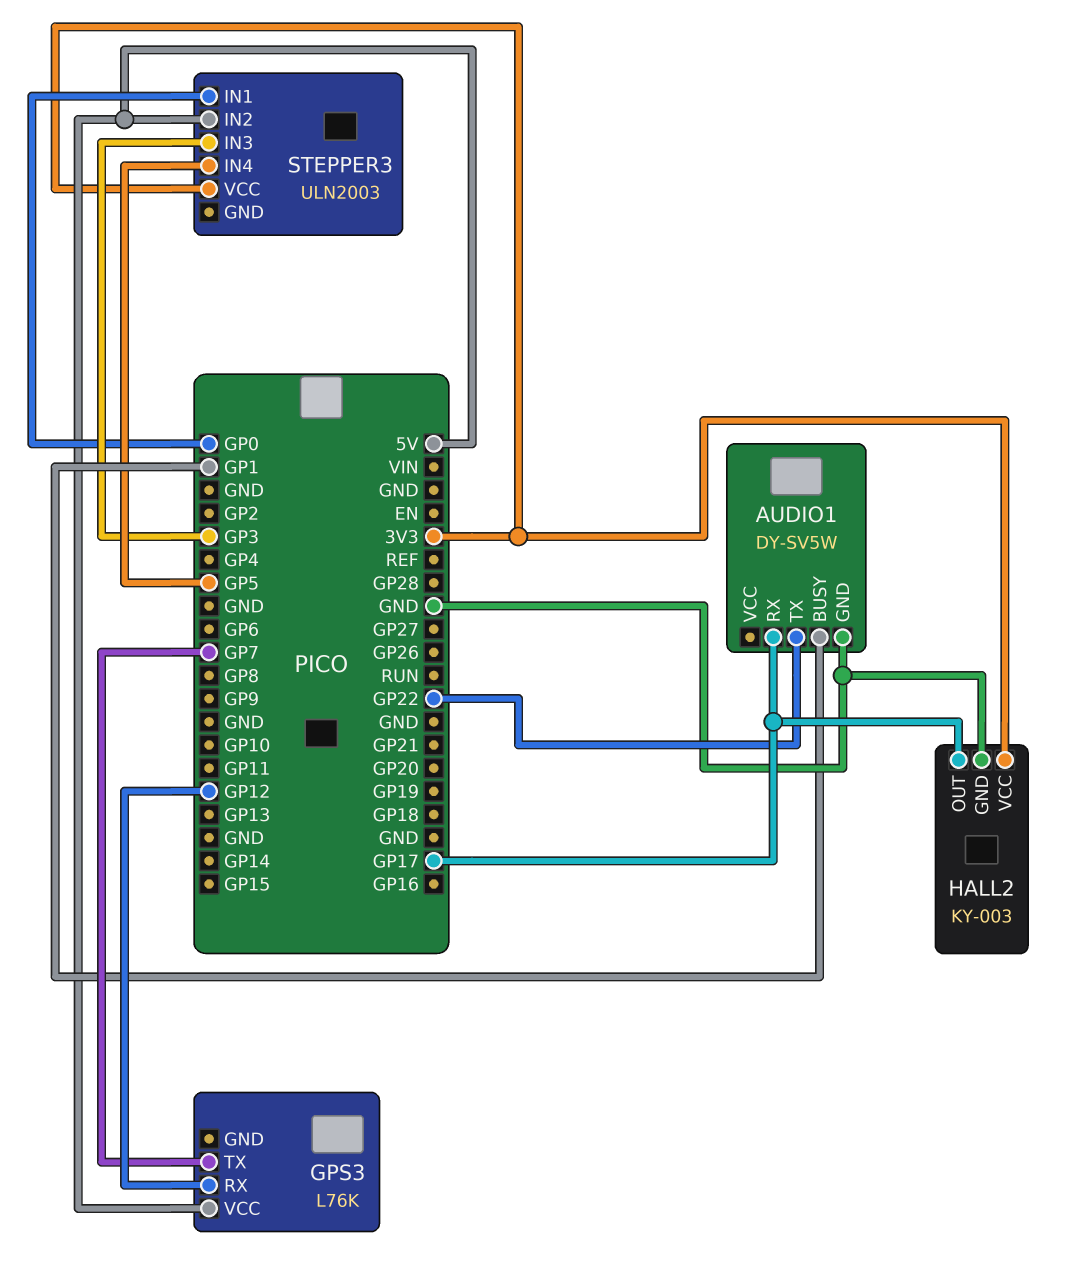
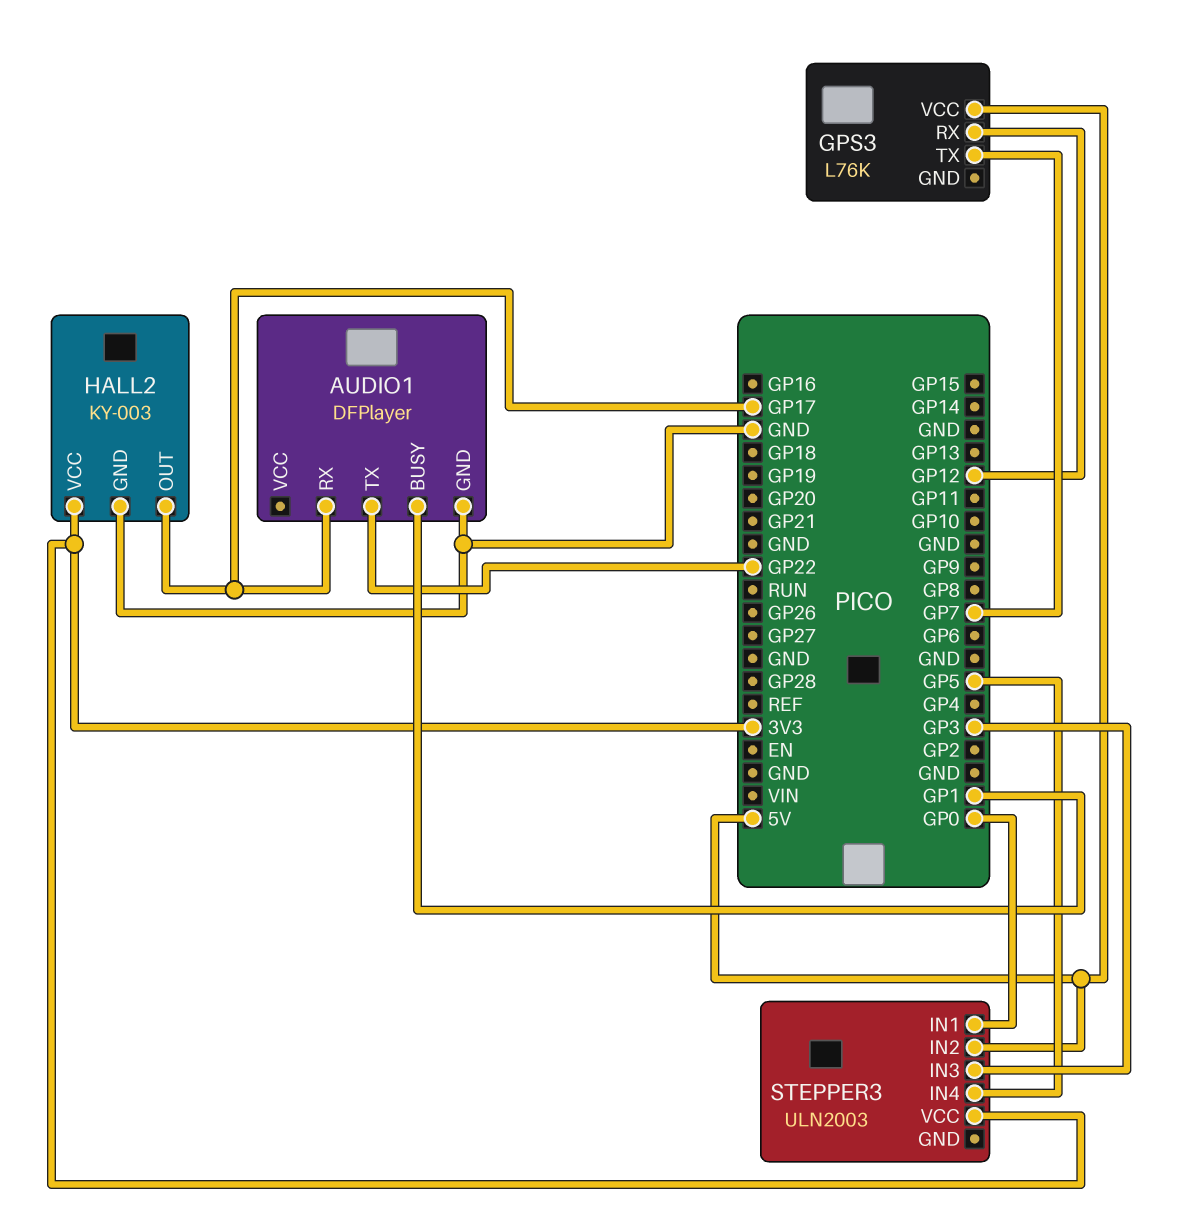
AUDIO1: DY-SV5W -> DFPlayer

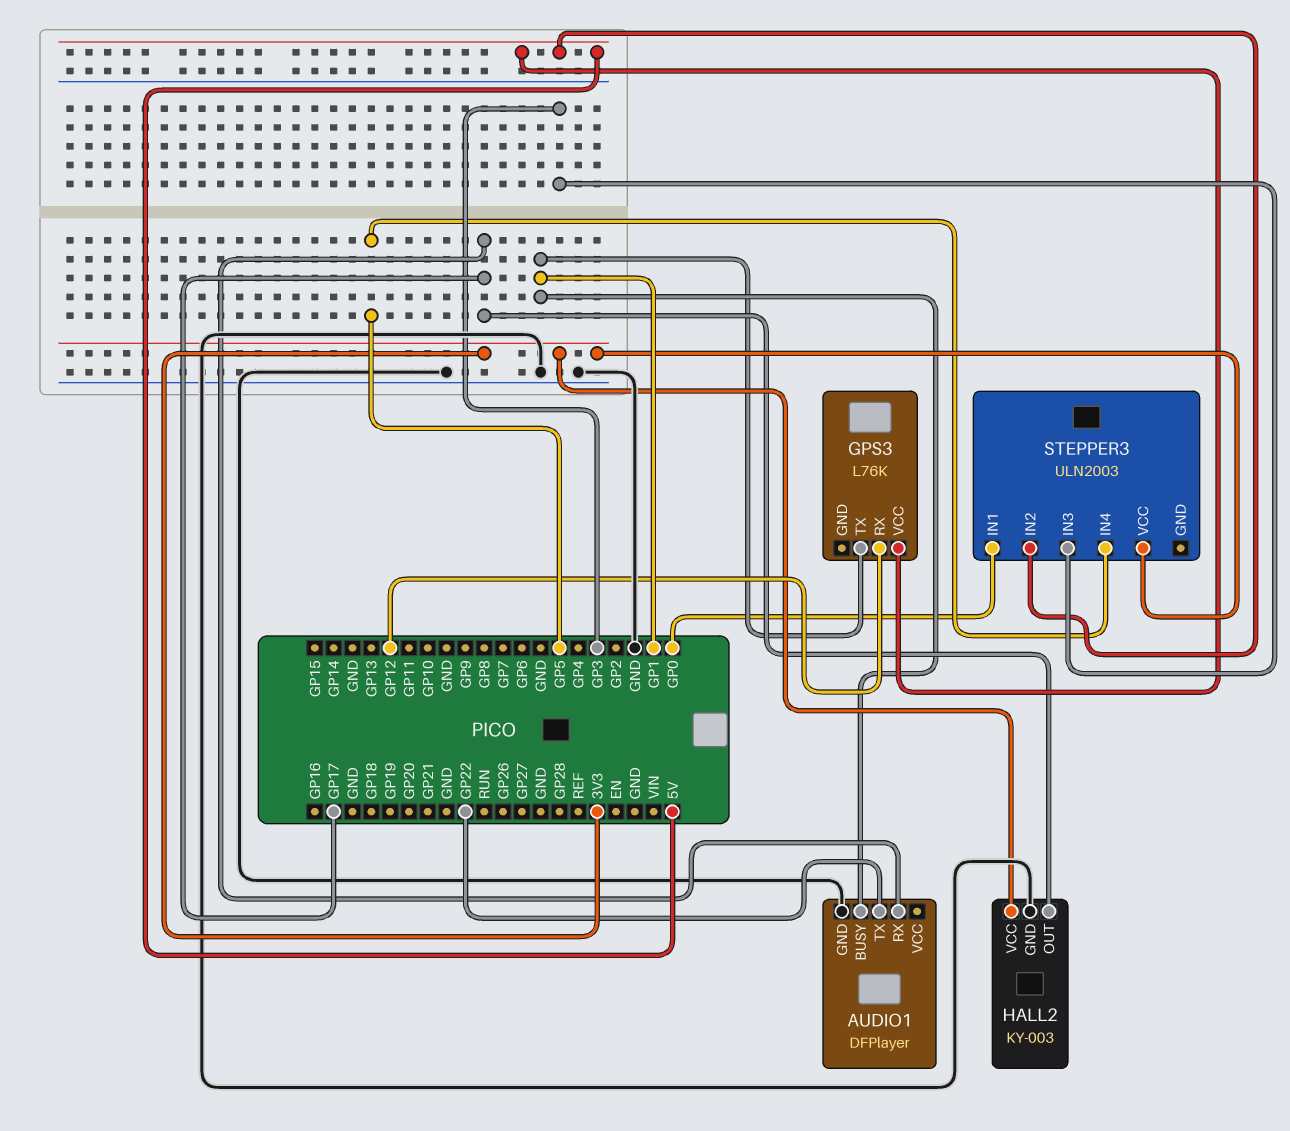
GPS3 pin TX: GP7 -> GP1

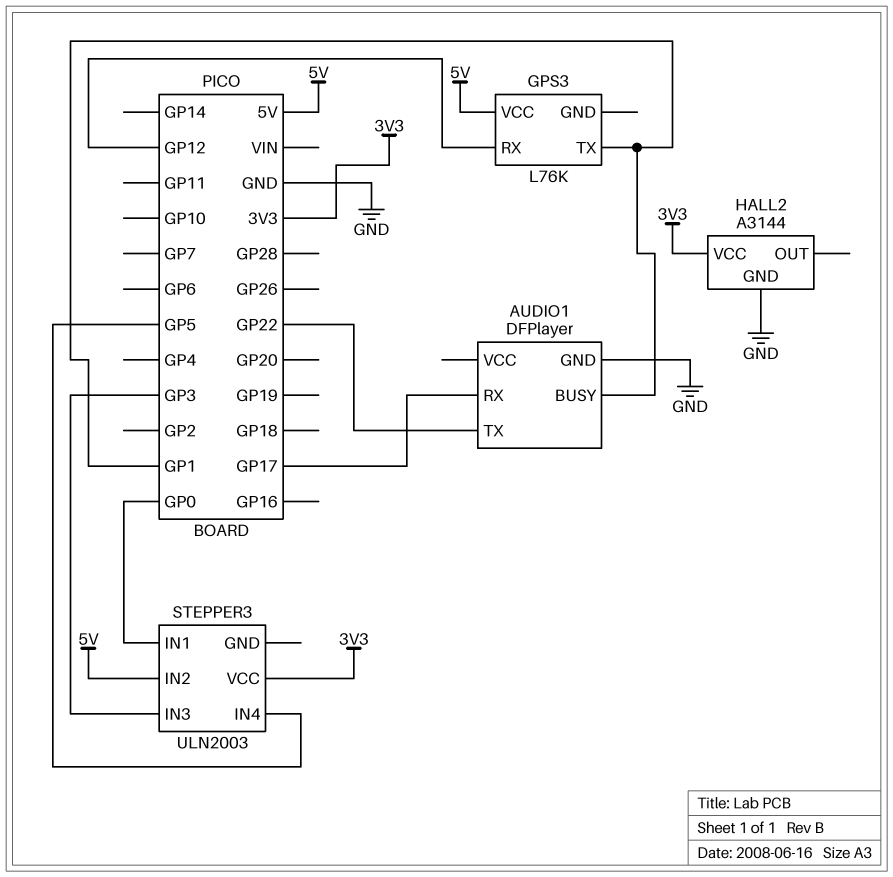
HALL2: KY-003 -> A3144
HALL2 pin OUT: GP17 -> none

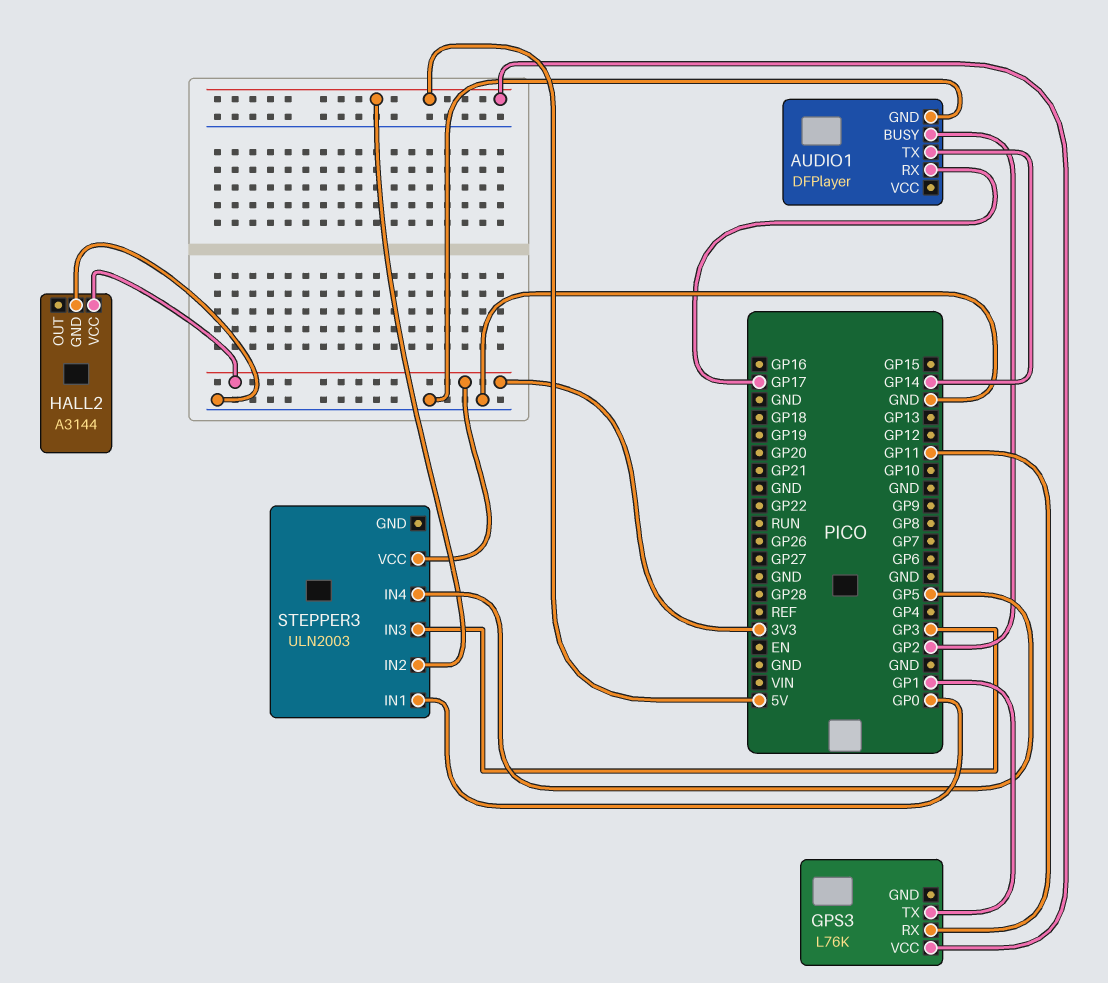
AUDIO1 pin BUSY: GP1 -> GP2
AUDIO1 pin TX: GP22 -> GP14
GPS3 pin RX: GP12 -> GP11

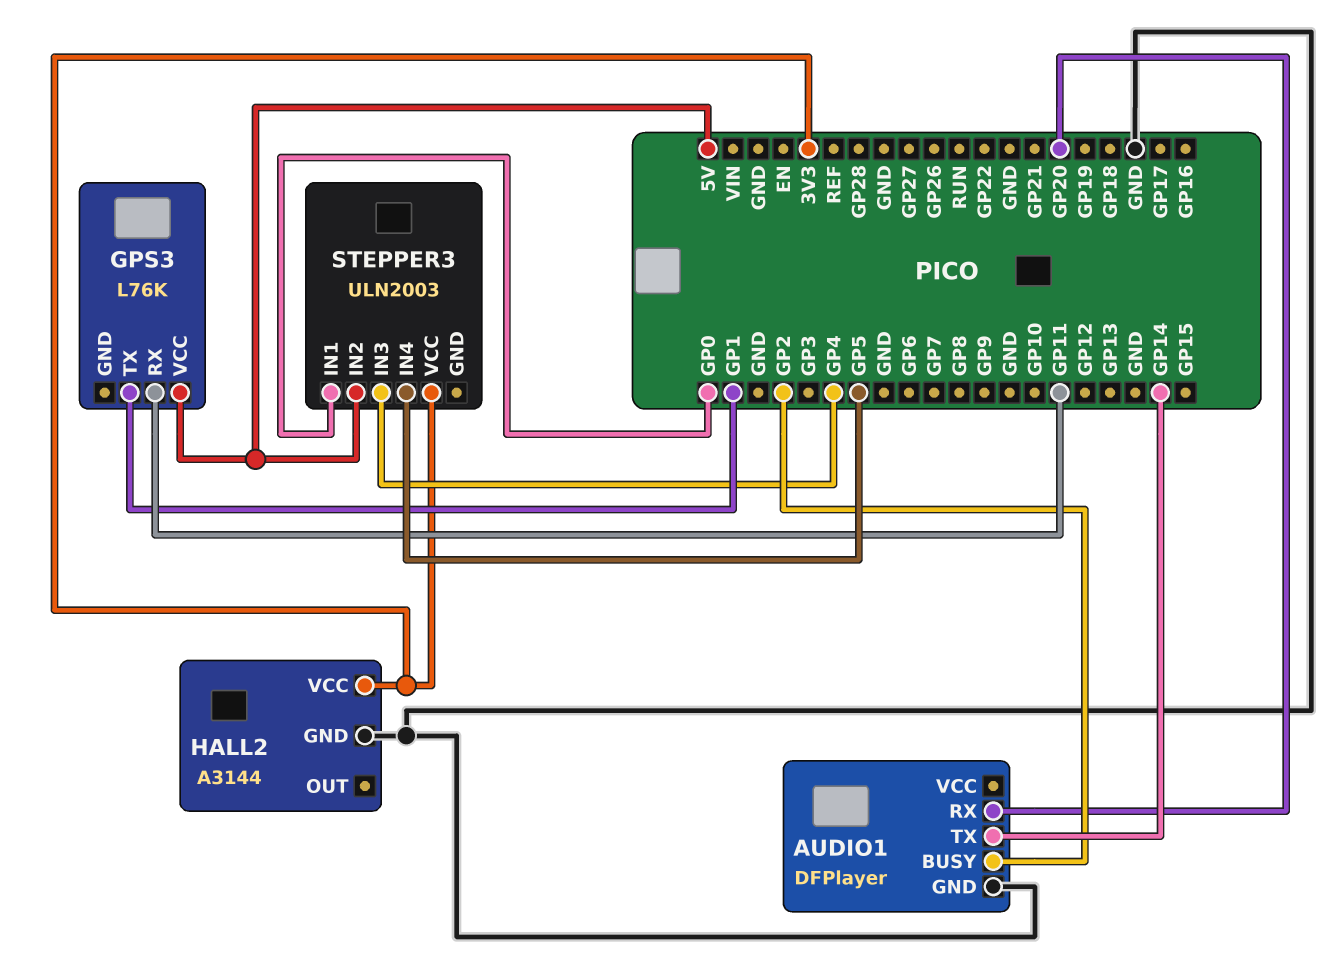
AUDIO1 pin RX: GP17 -> GP20
STEPPER3 pin IN3: GP3 -> GP4

